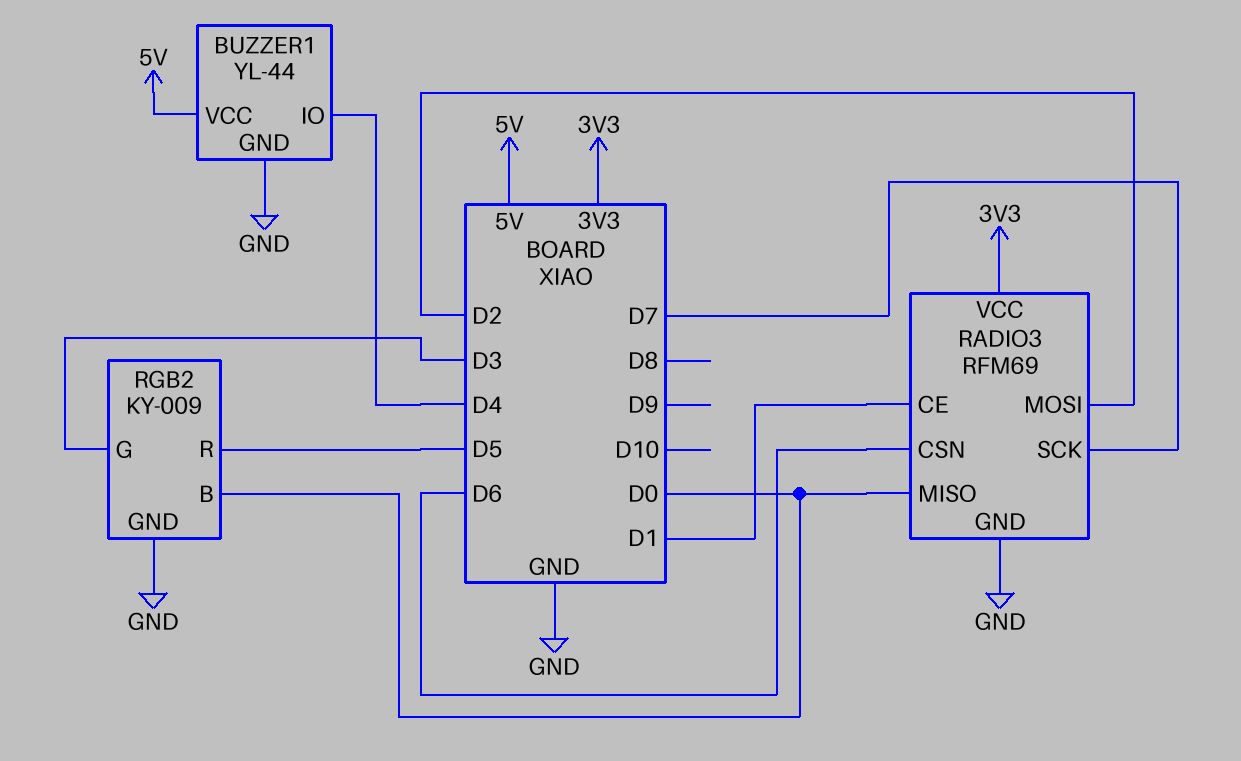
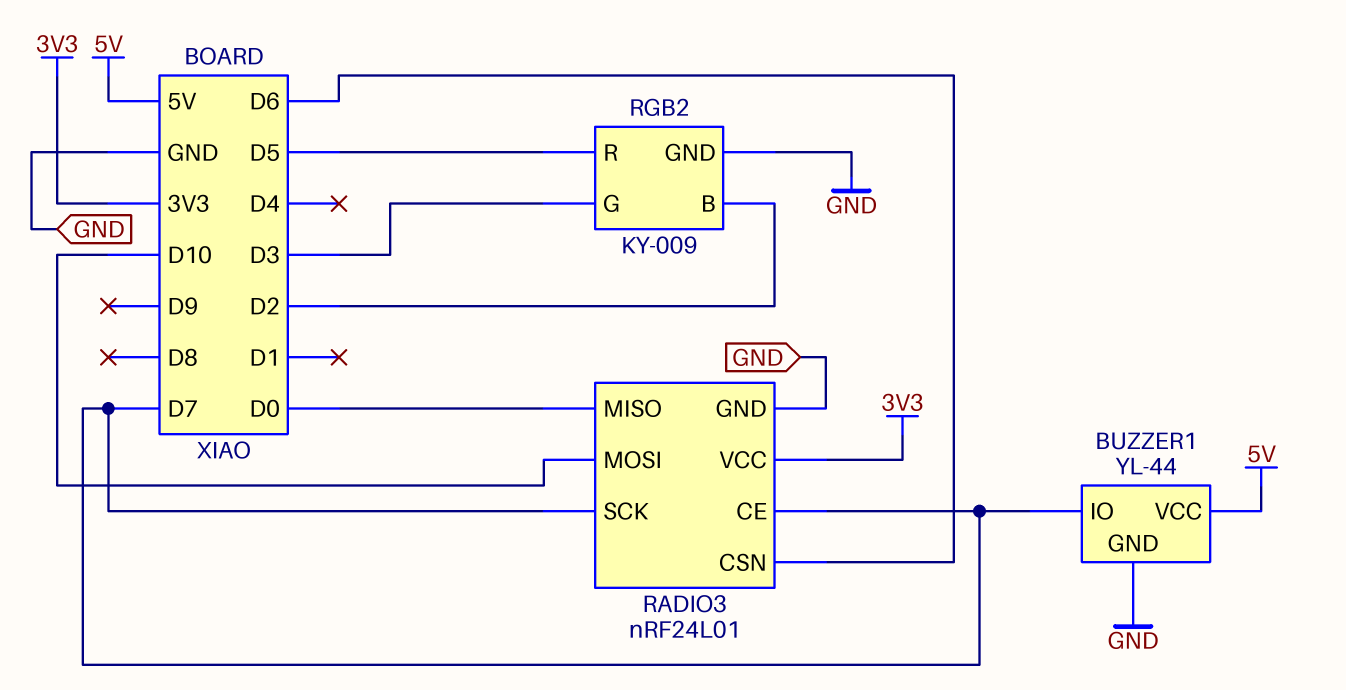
BUZZER1 pin IO: D4 -> D7
RADIO3: RFM69 -> nRF24L01
RADIO3 pin CE: D1 -> D7
RADIO3 pin MOSI: D2 -> D10
RGB2 pin B: D0 -> D2

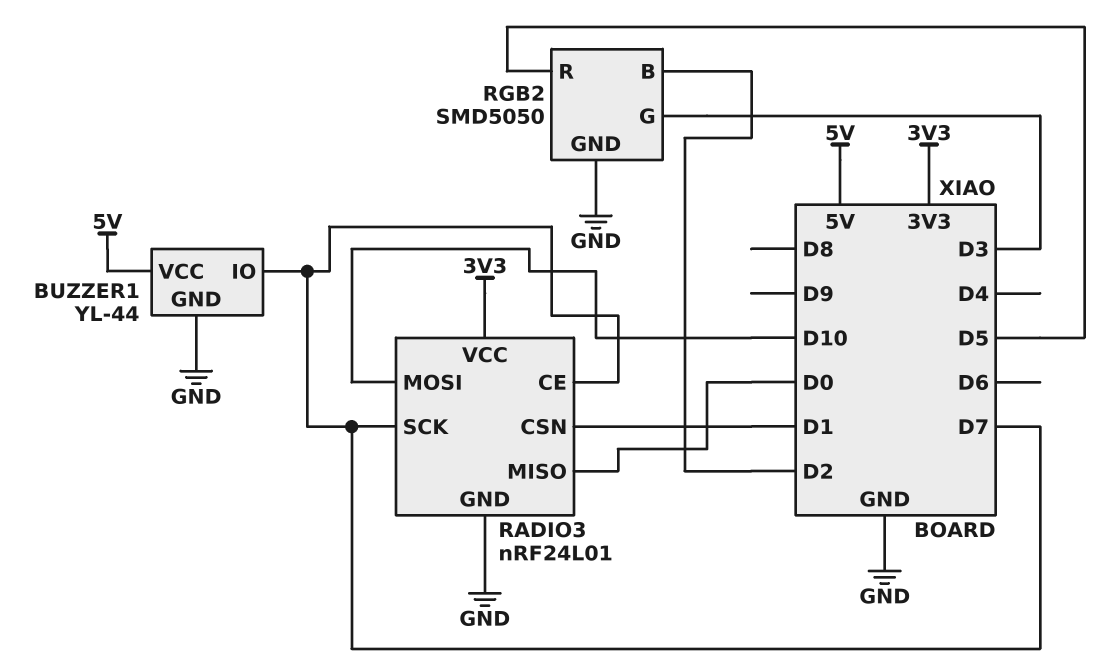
RADIO3 pin CSN: D6 -> D1
RGB2: KY-009 -> SMD5050

